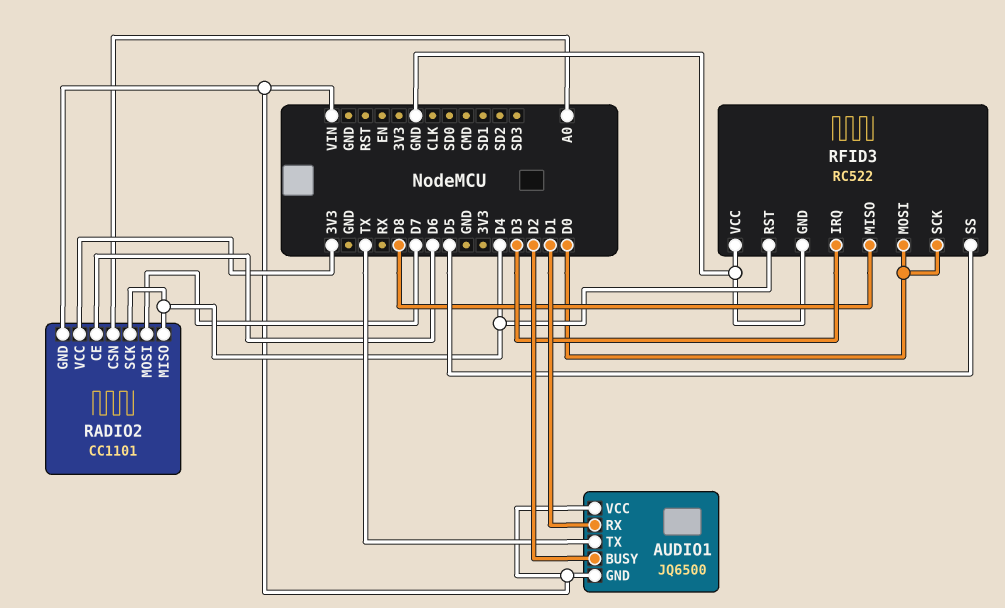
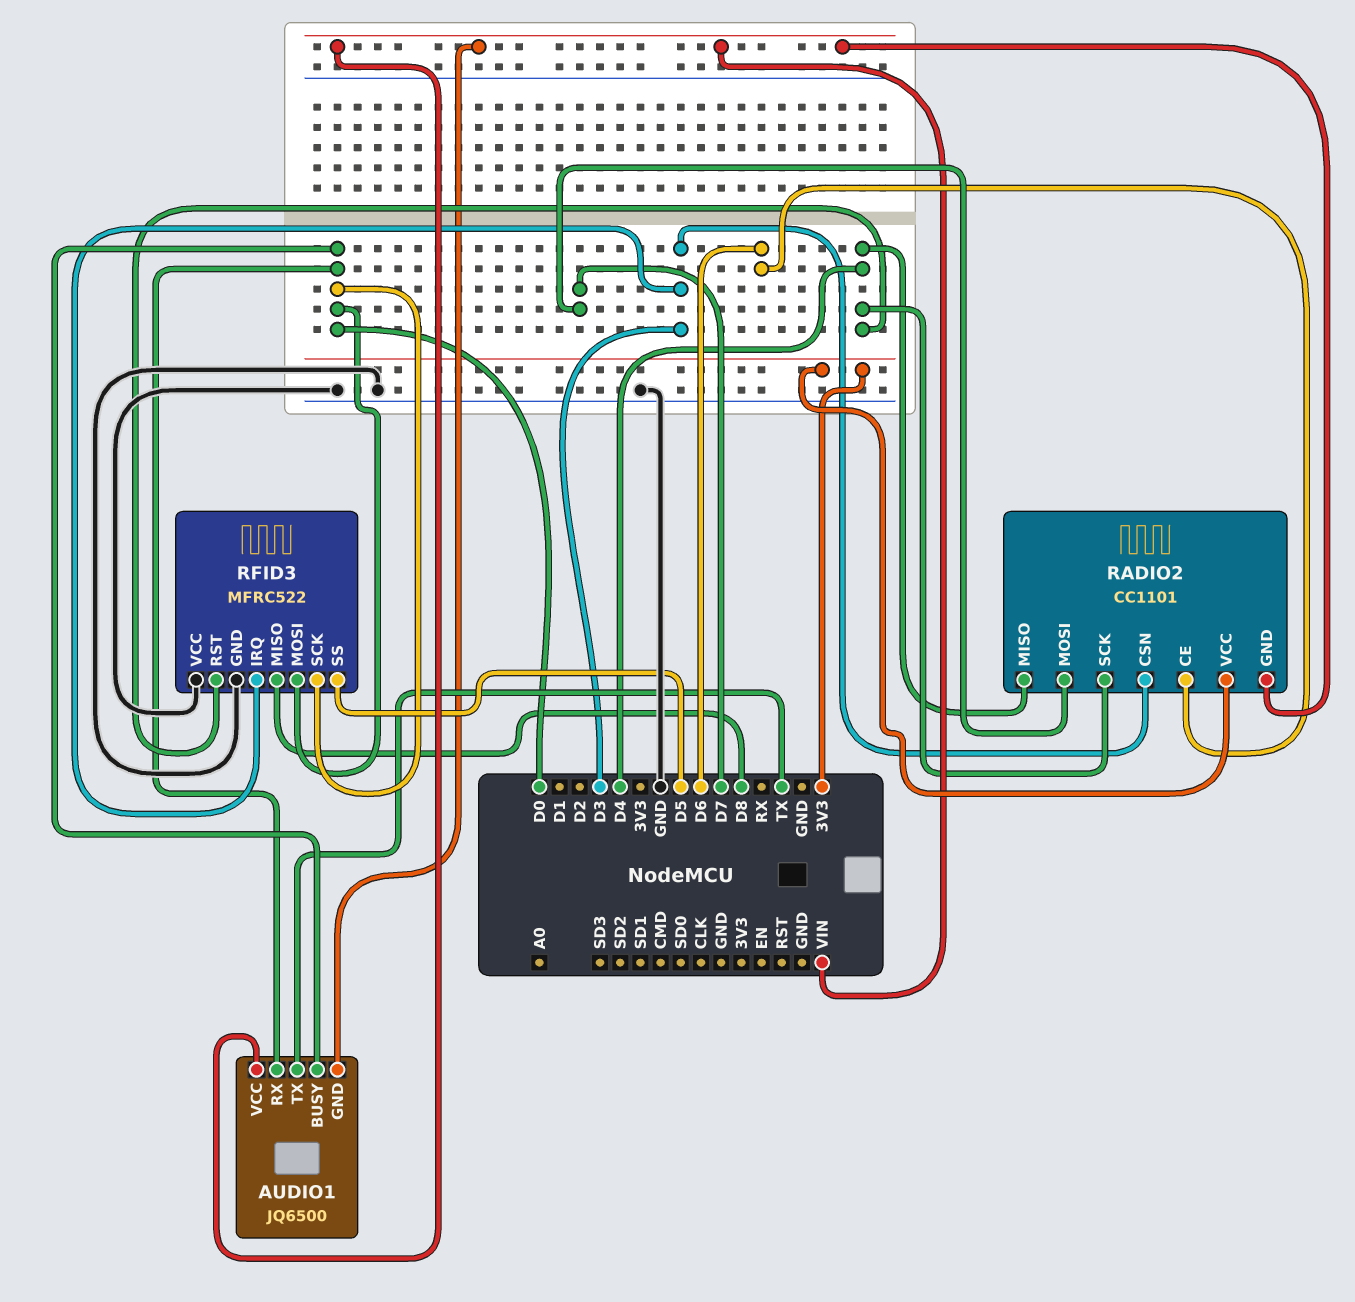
AUDIO1 pin BUSY: D2 -> D0
AUDIO1 pin RX: D1 -> D0
RADIO2 pin CSN: A0 -> D3
RFID3: RC522 -> MFRC522

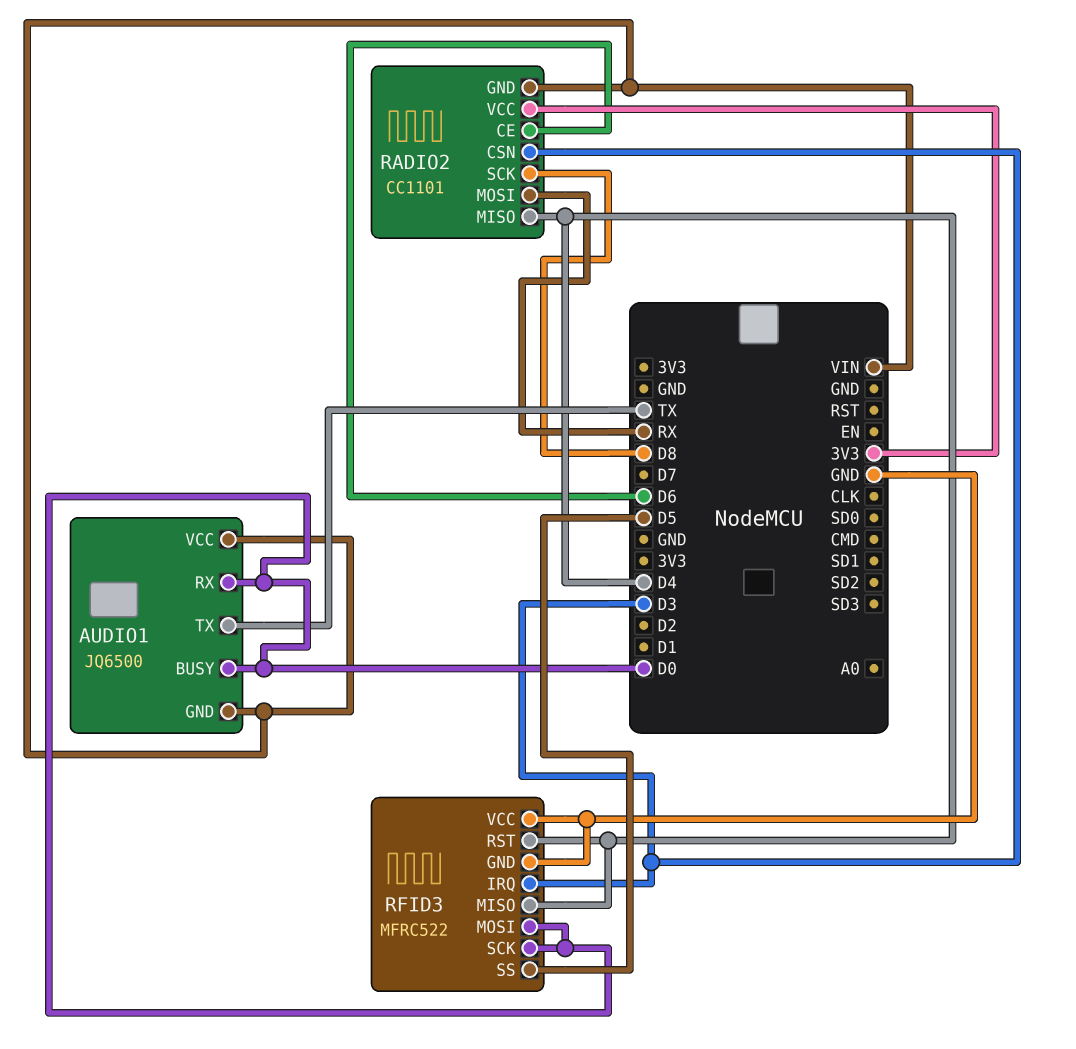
RADIO2 pin MOSI: D7 -> RX
RADIO2 pin SCK: D4 -> D8
RFID3 pin MISO: D8 -> D4

